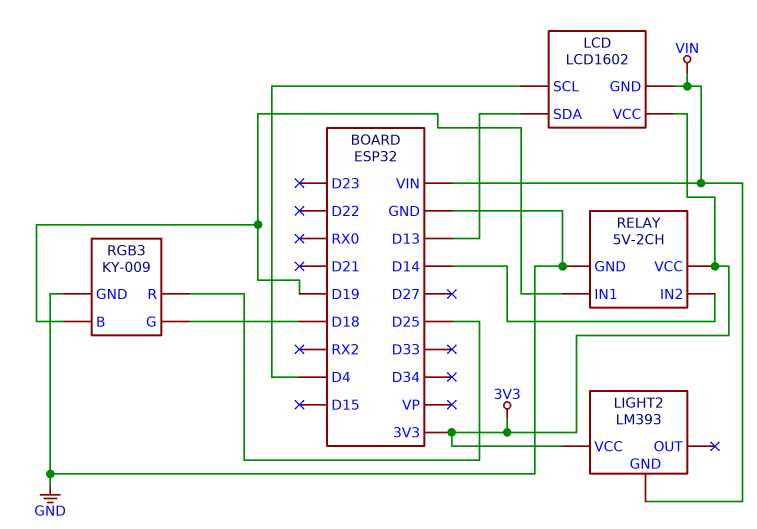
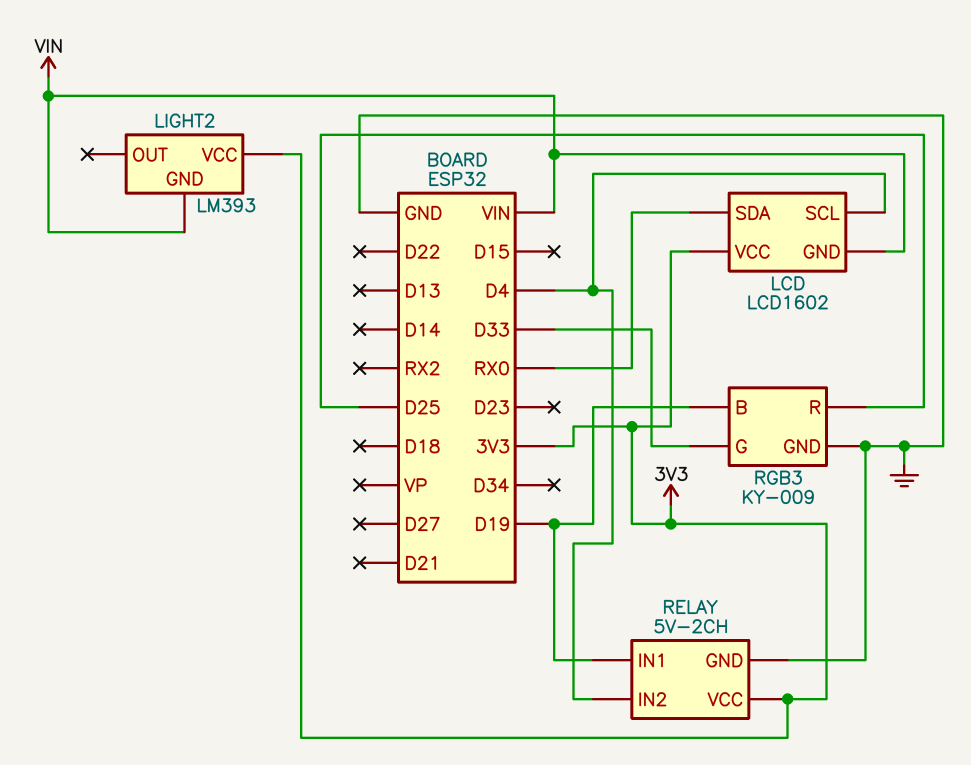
LCD pin SDA: D13 -> RX0
RELAY pin IN2: D14 -> D4
RGB3 pin G: D18 -> D33

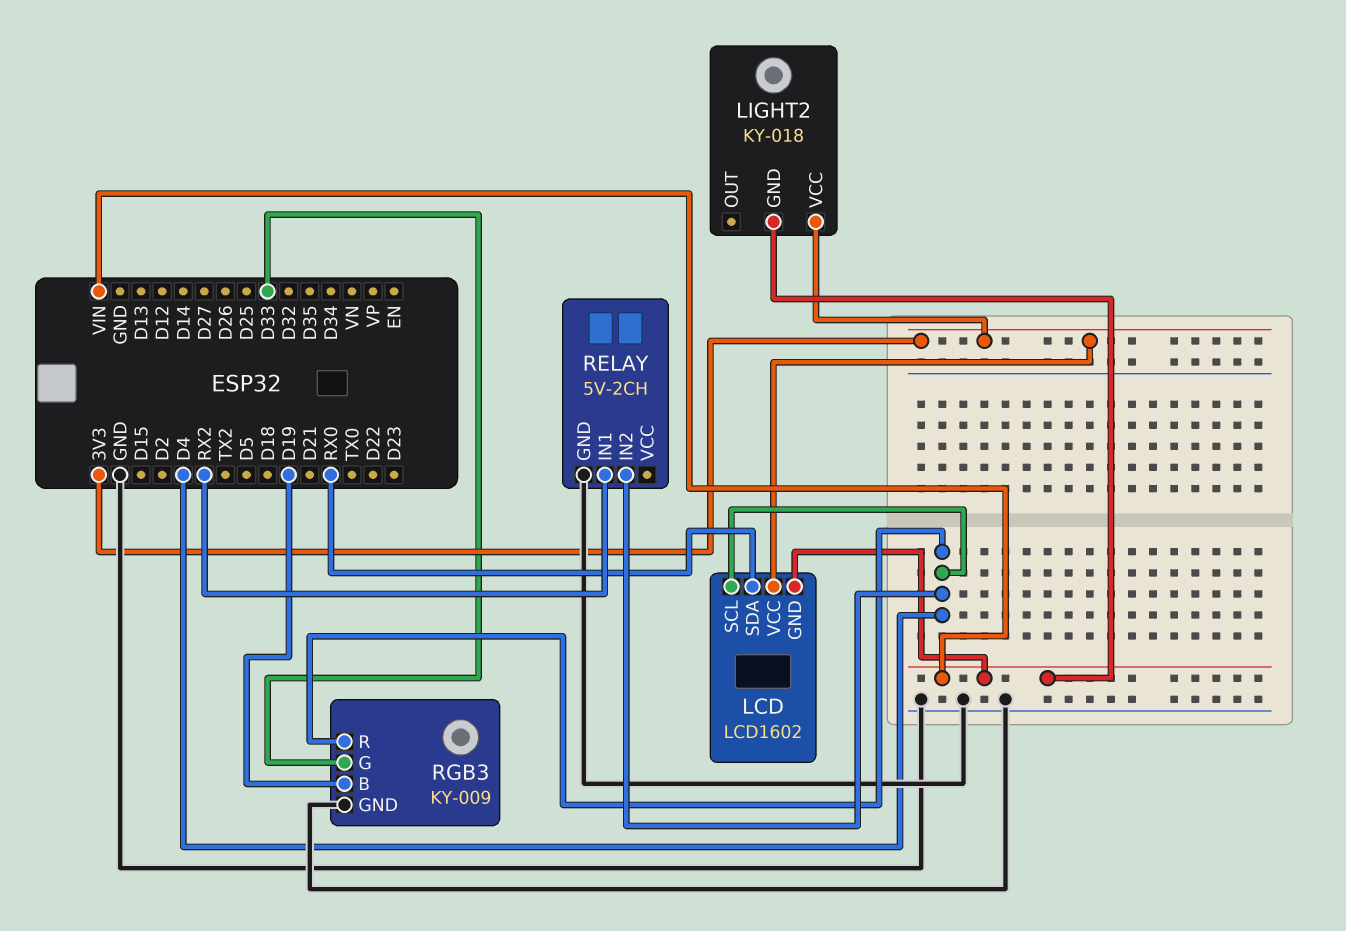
LIGHT2: LM393 -> KY-018
RELAY pin IN1: D19 -> RX2
RELAY pin VCC: 3V3 -> none
RGB3 pin R: D25 -> D4

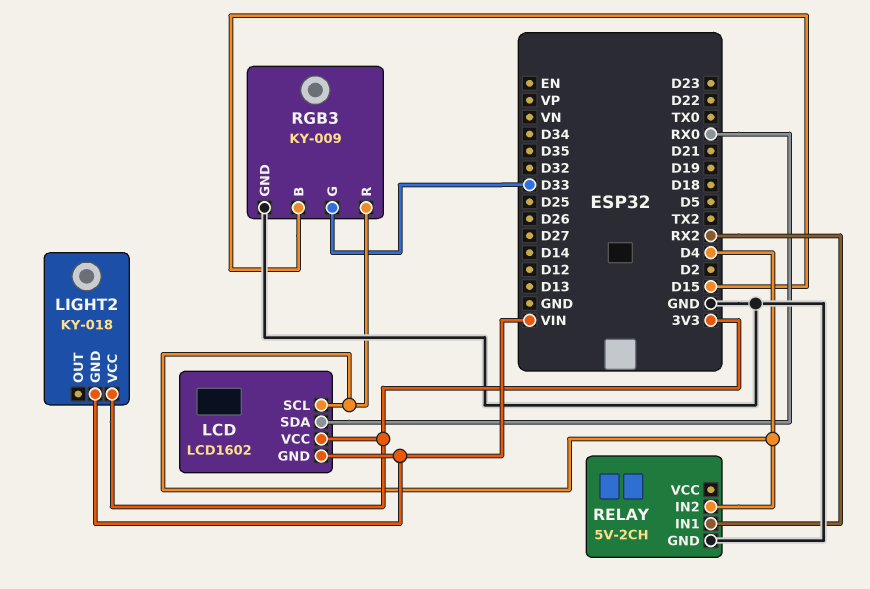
RGB3 pin B: D19 -> D15

